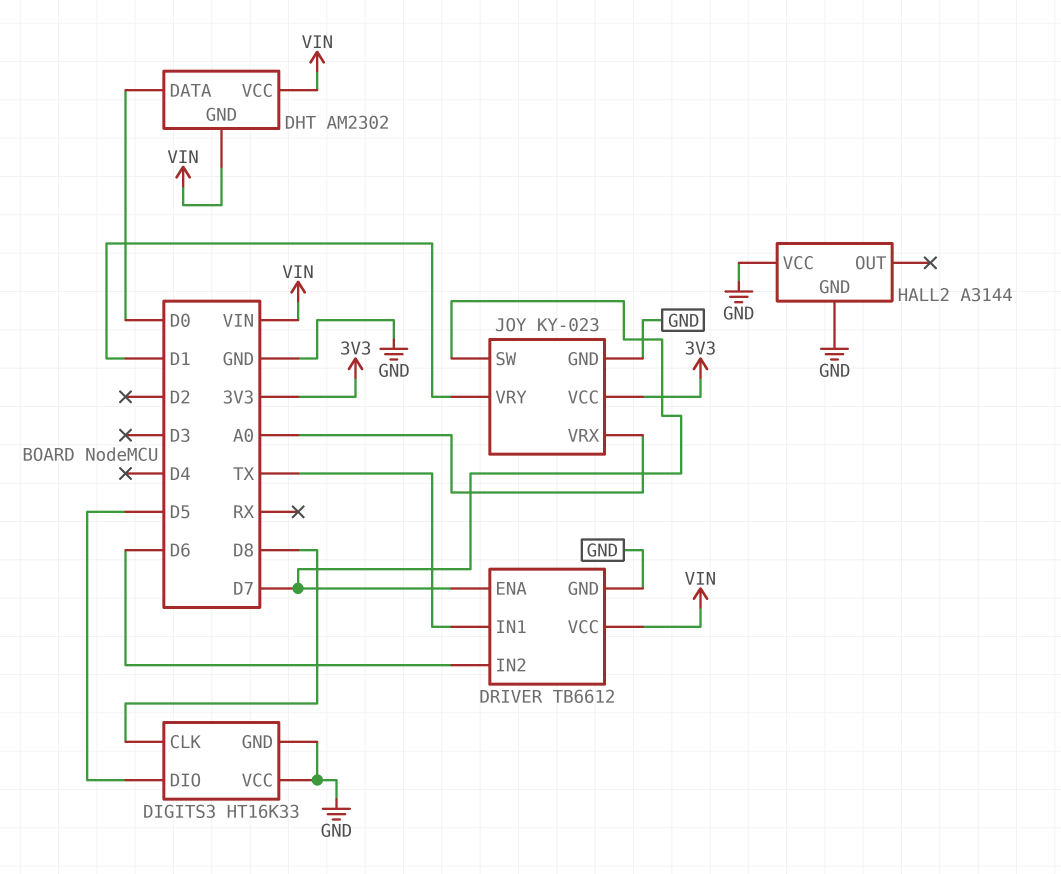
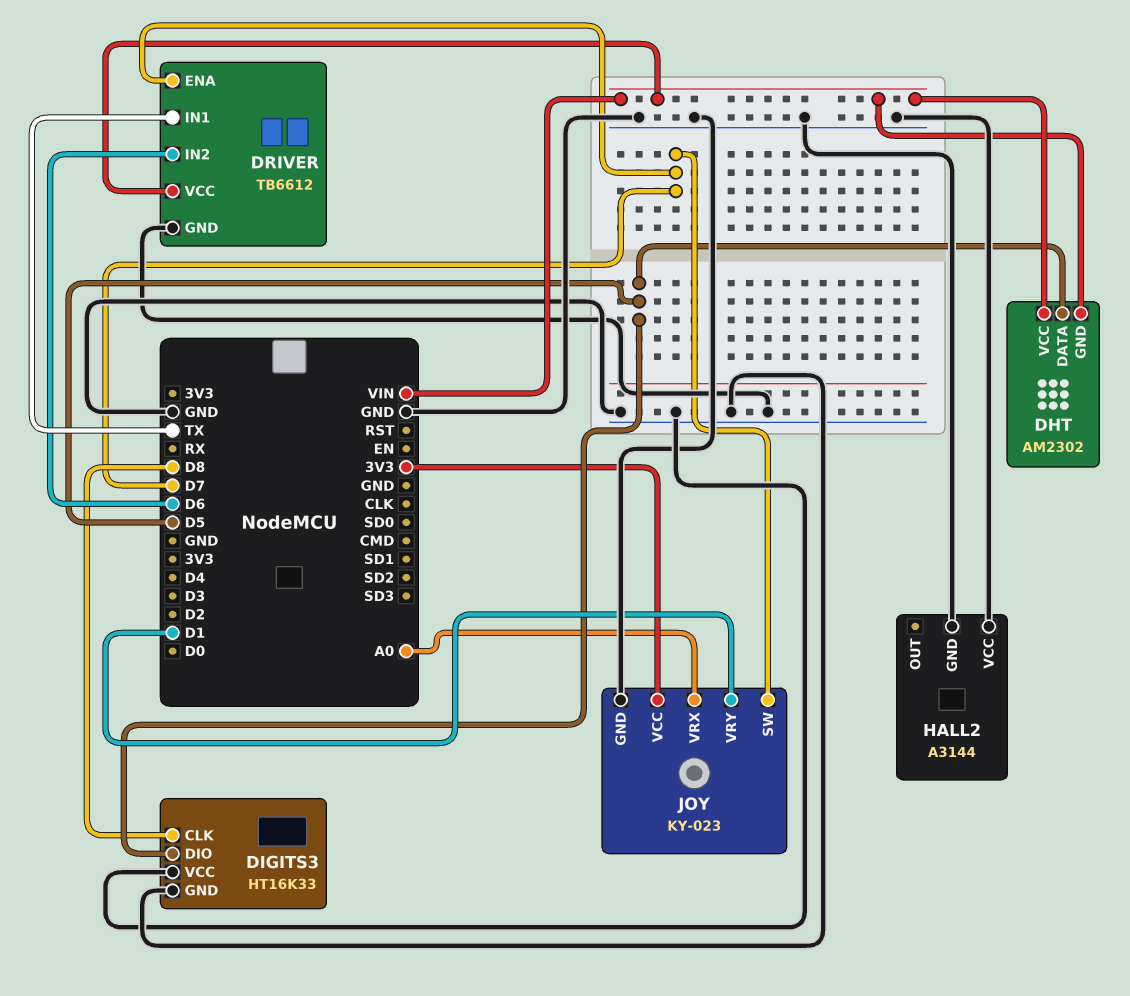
DHT pin DATA: D0 -> D5

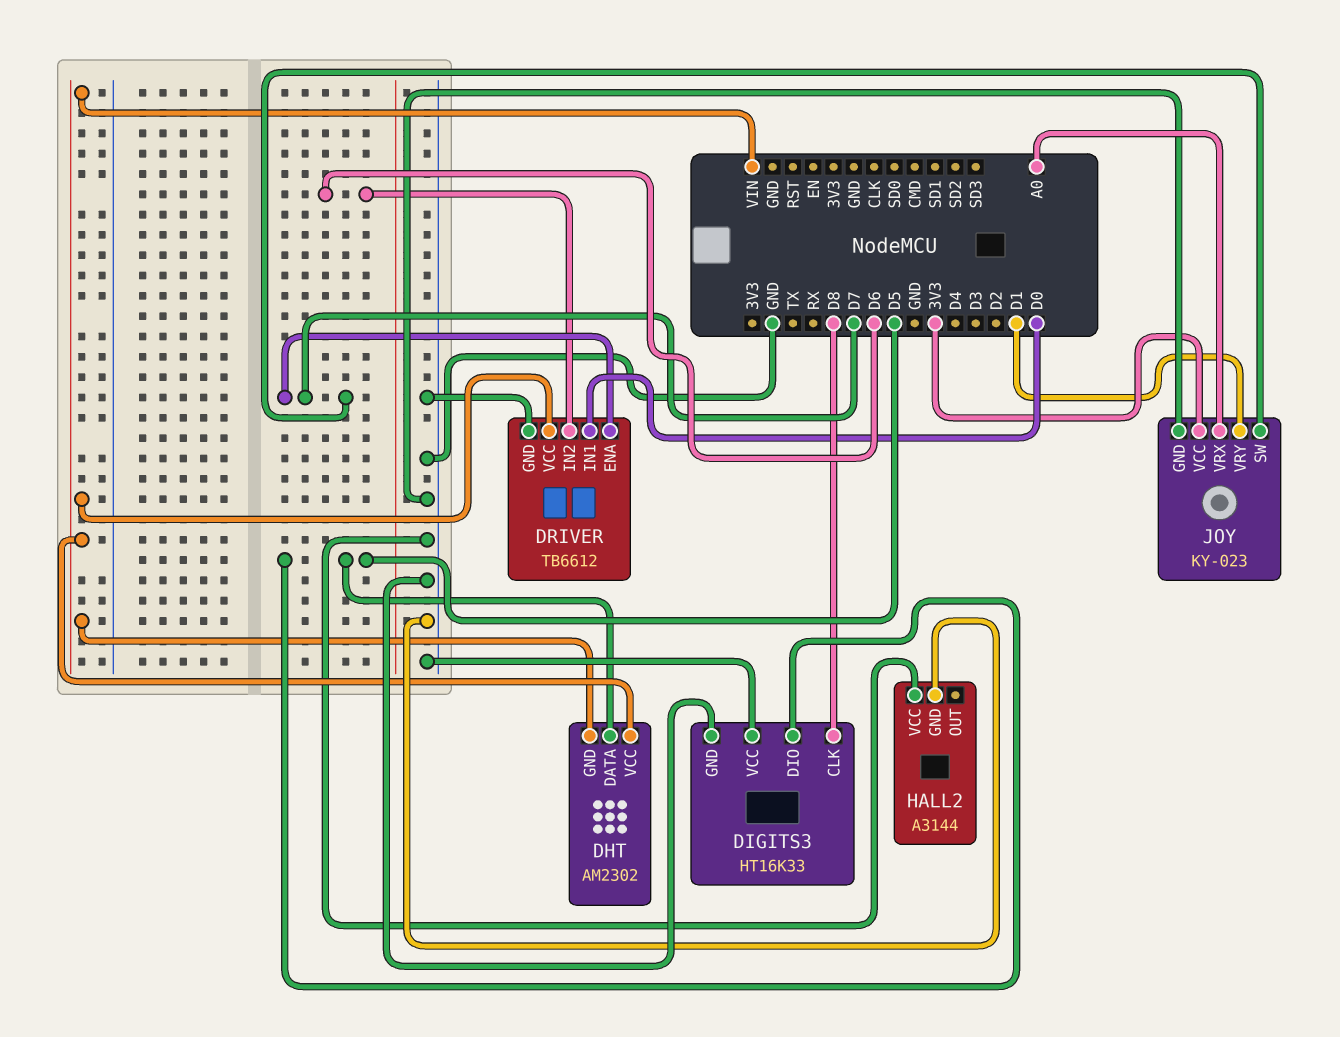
DRIVER pin IN1: TX -> D0

